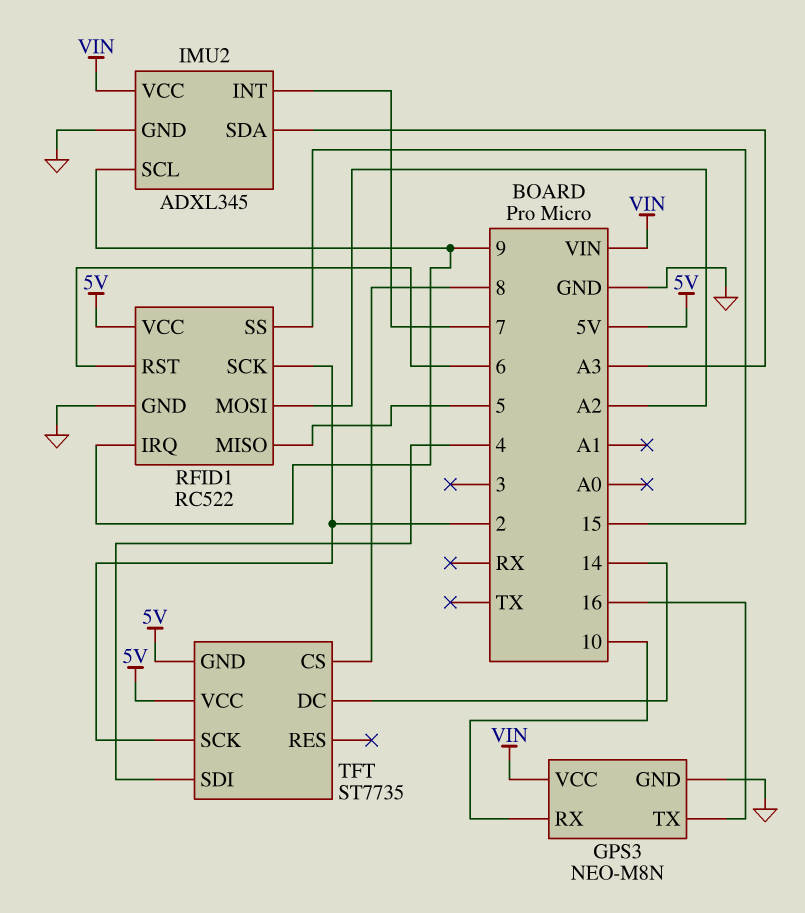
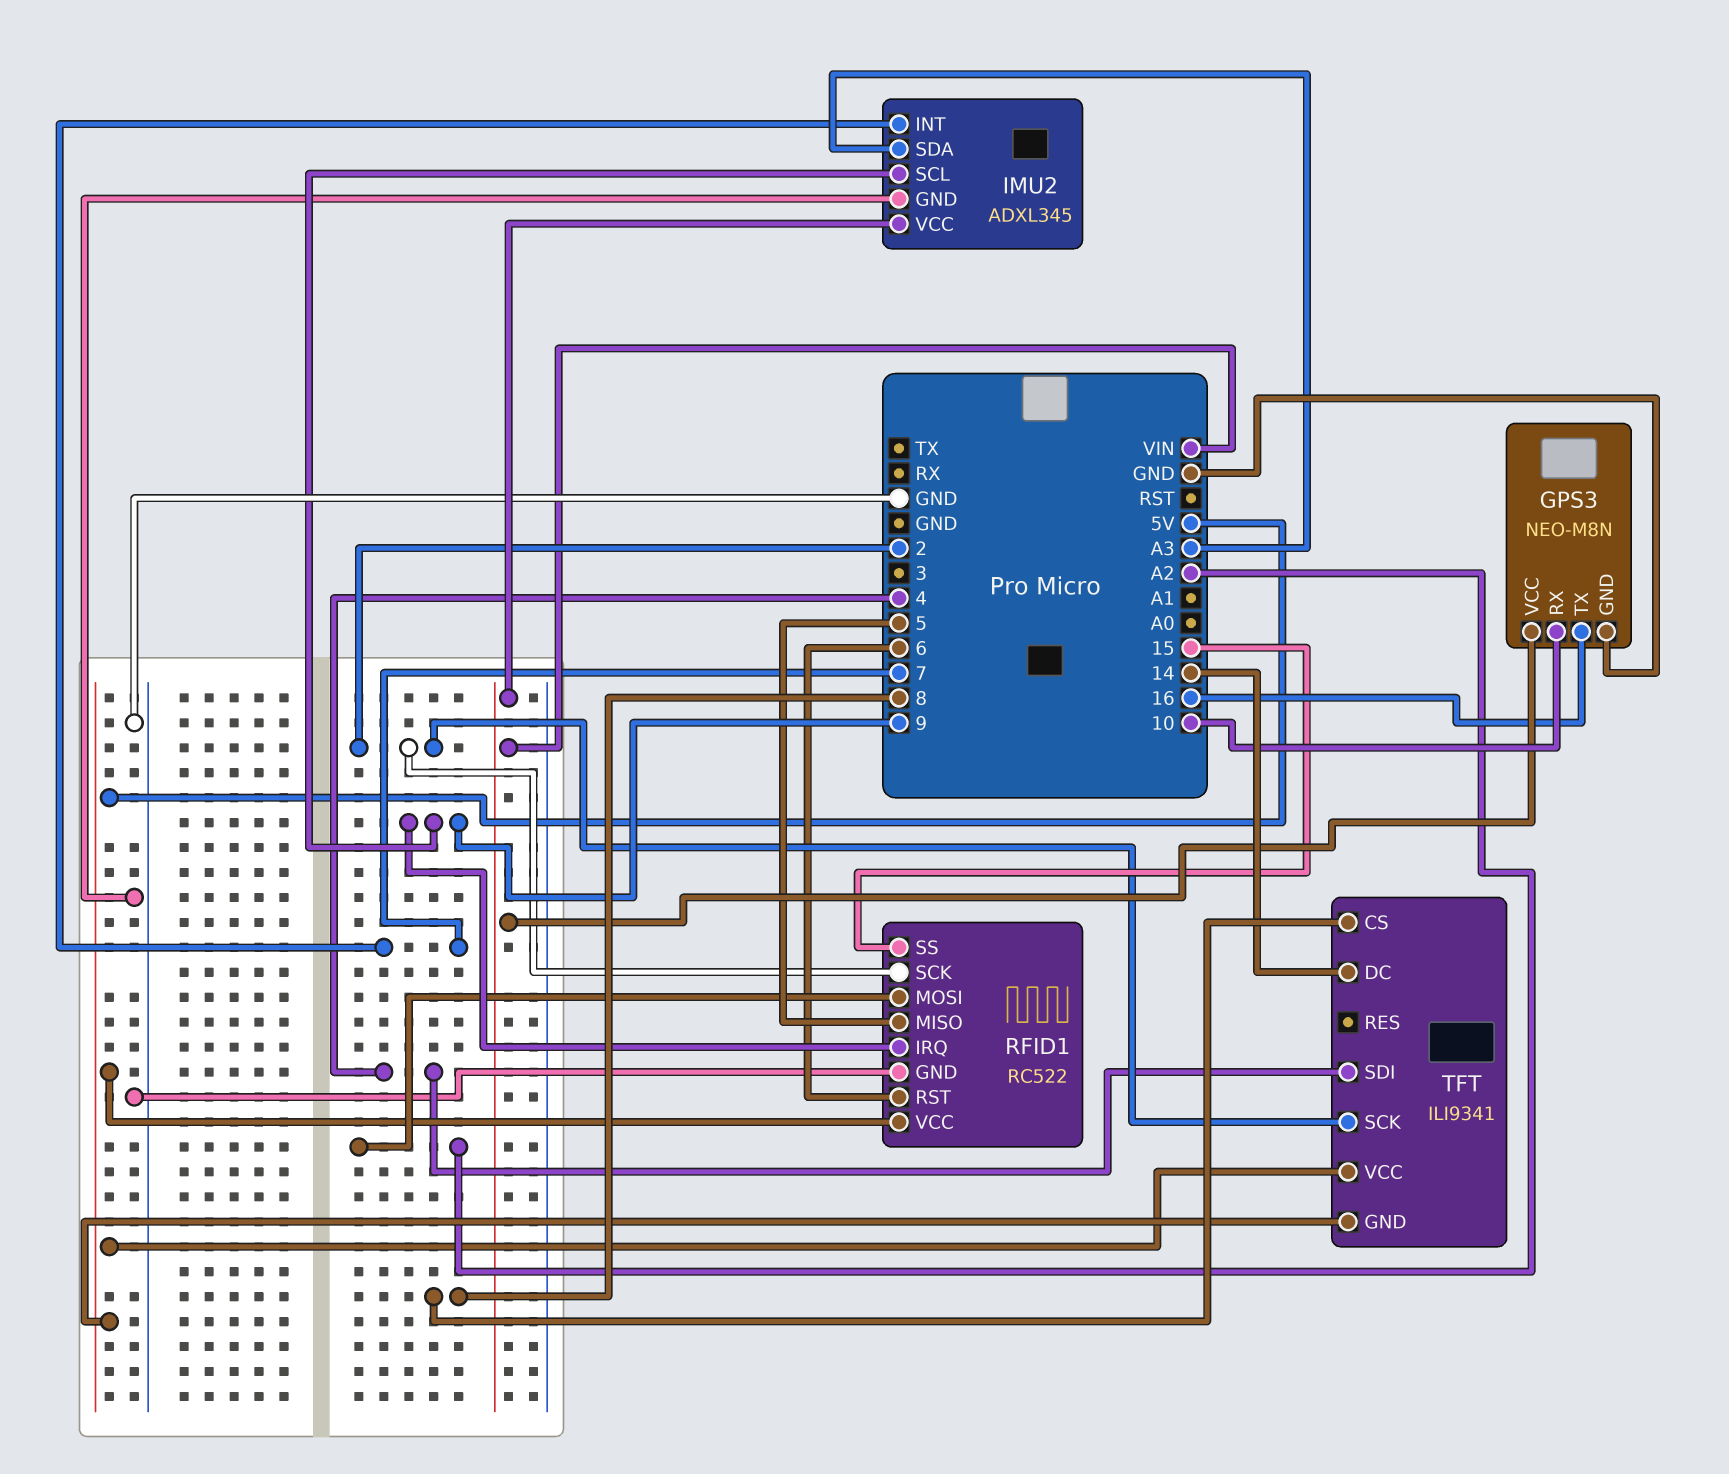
TFT: ST7735 -> ILI9341

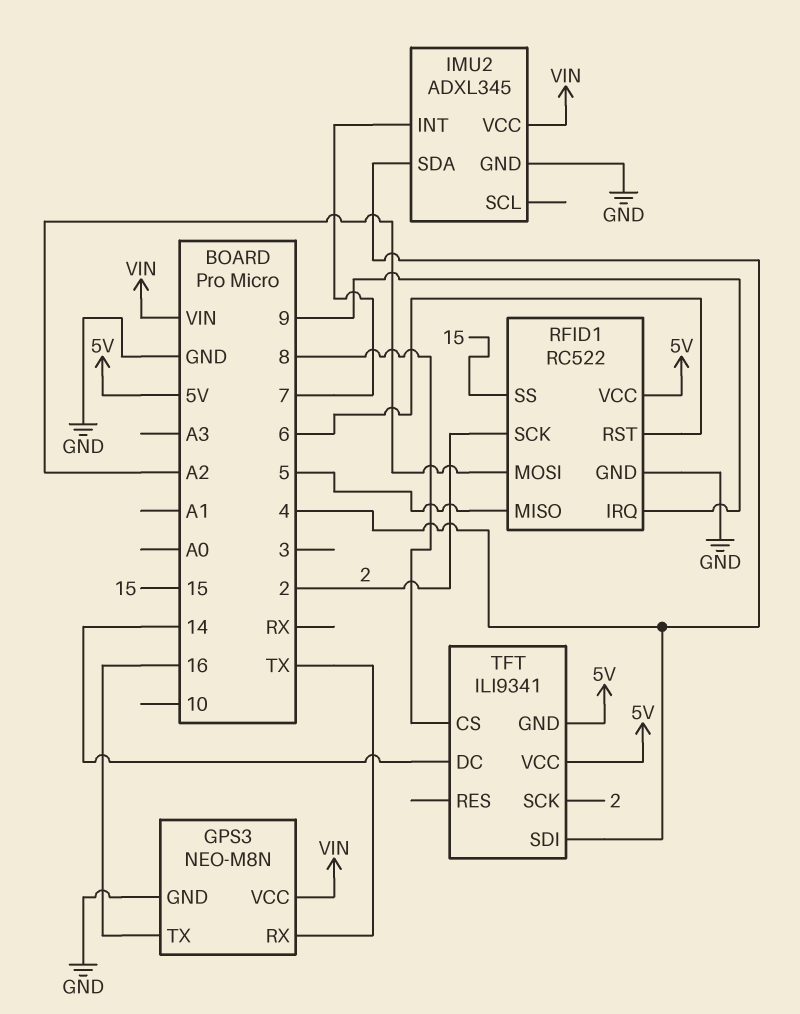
GPS3 pin RX: 10 -> TX
IMU2 pin SCL: 9 -> none
IMU2 pin SDA: A3 -> 4

